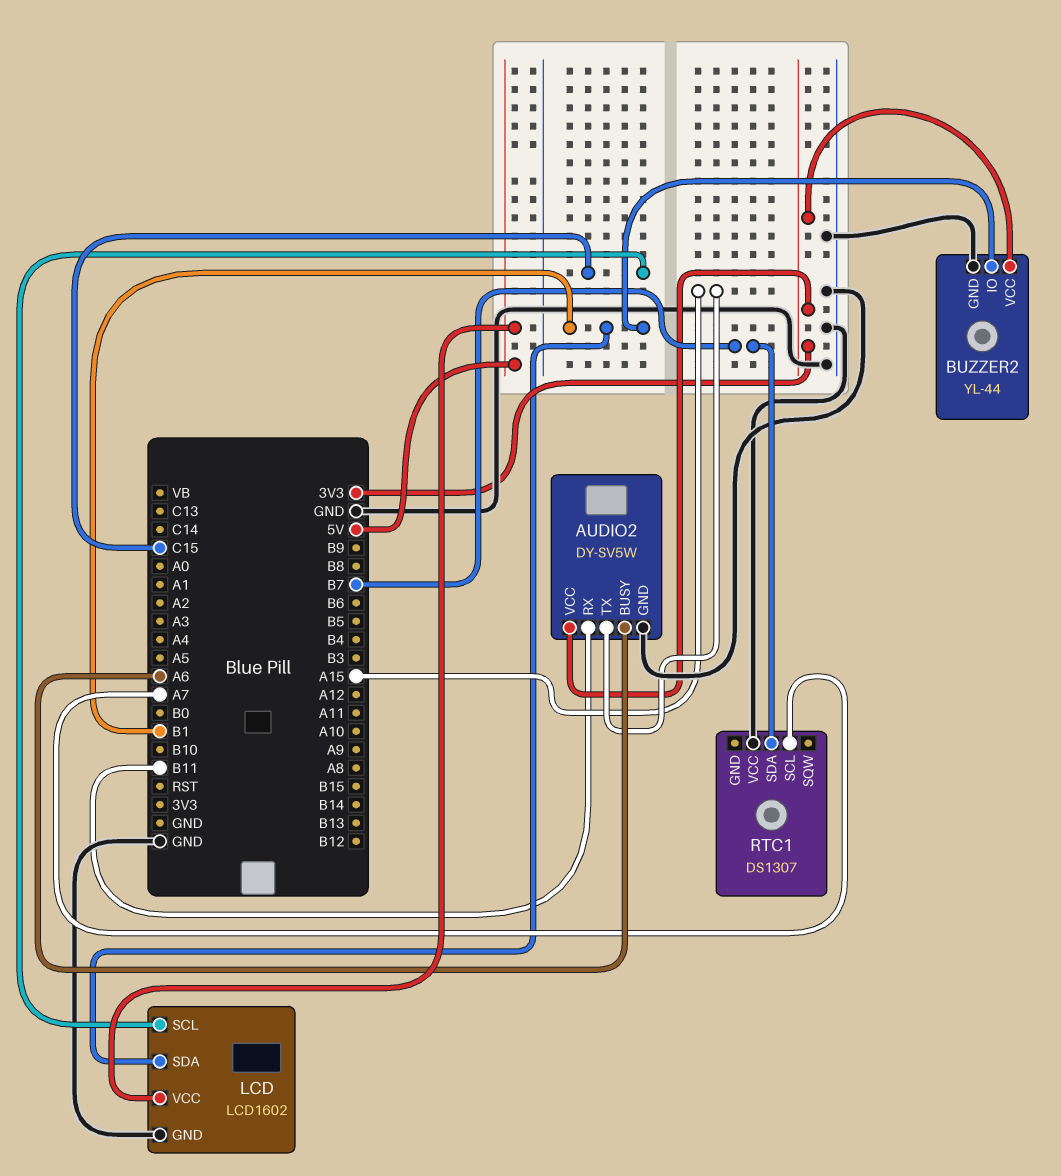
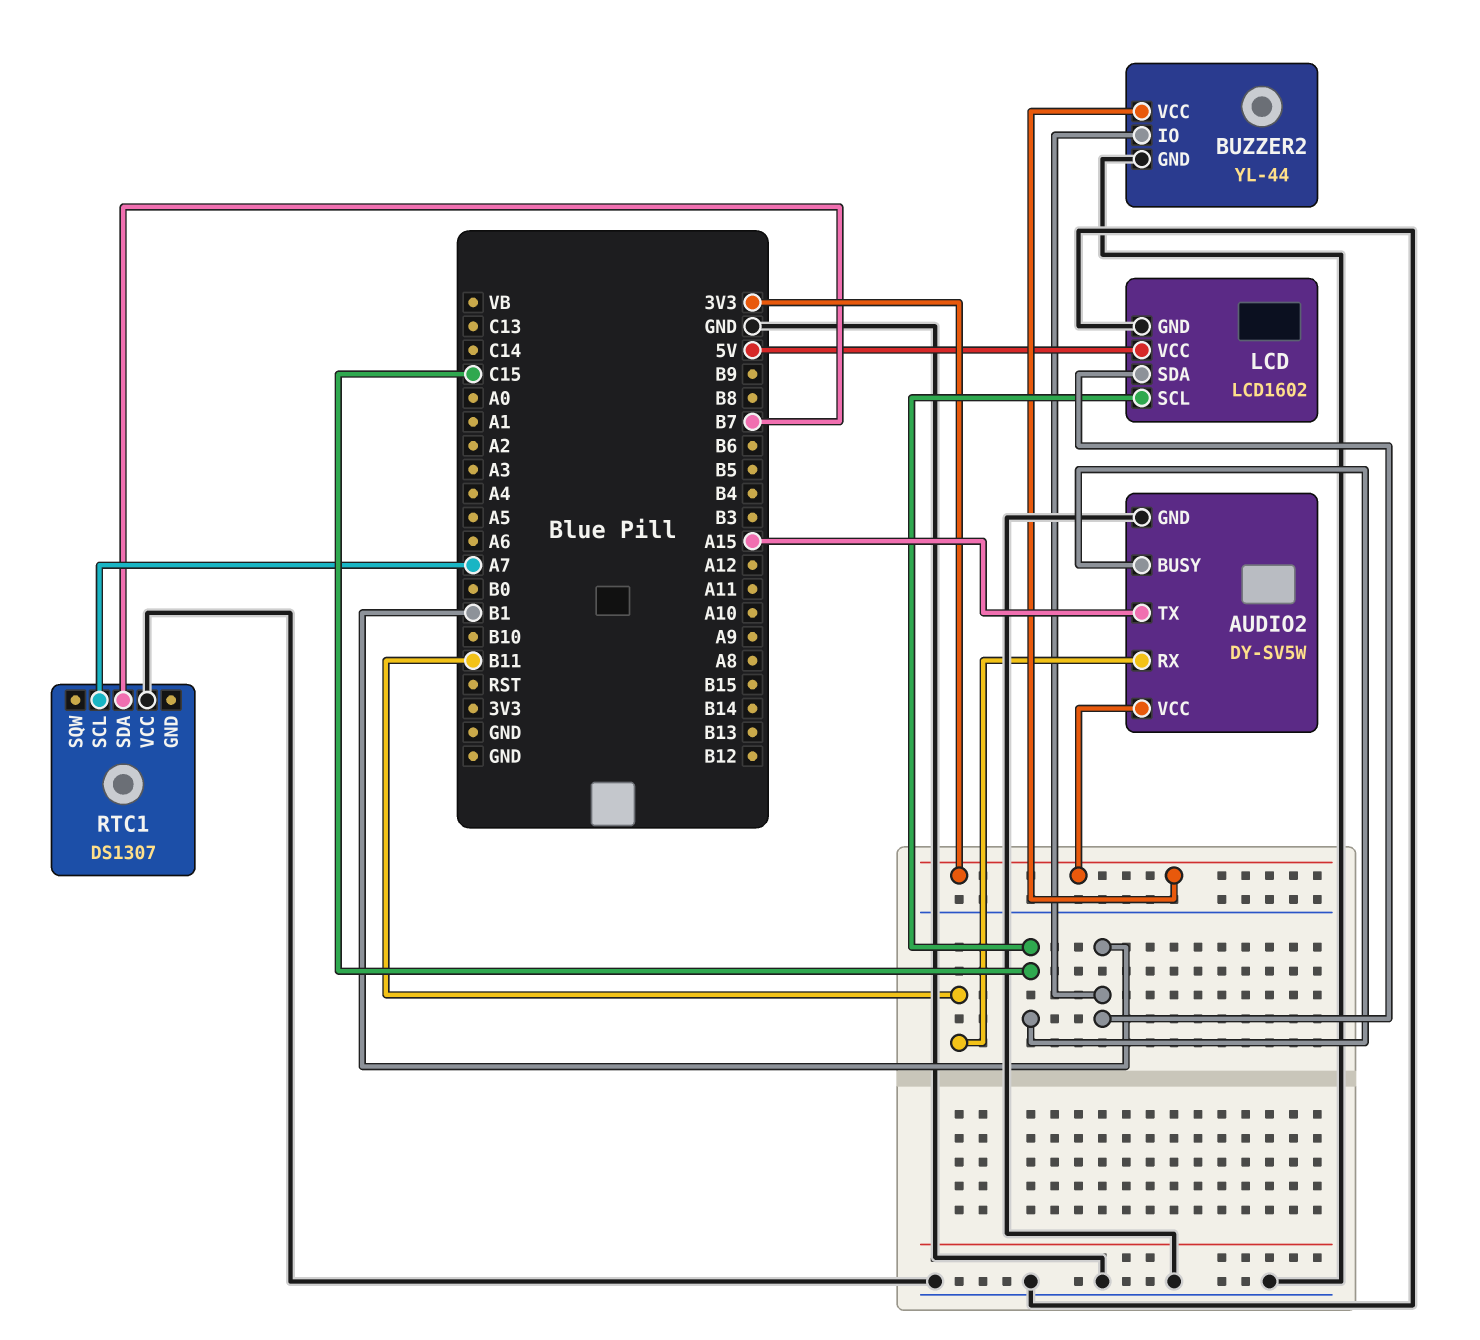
AUDIO2 pin BUSY: A6 -> C15

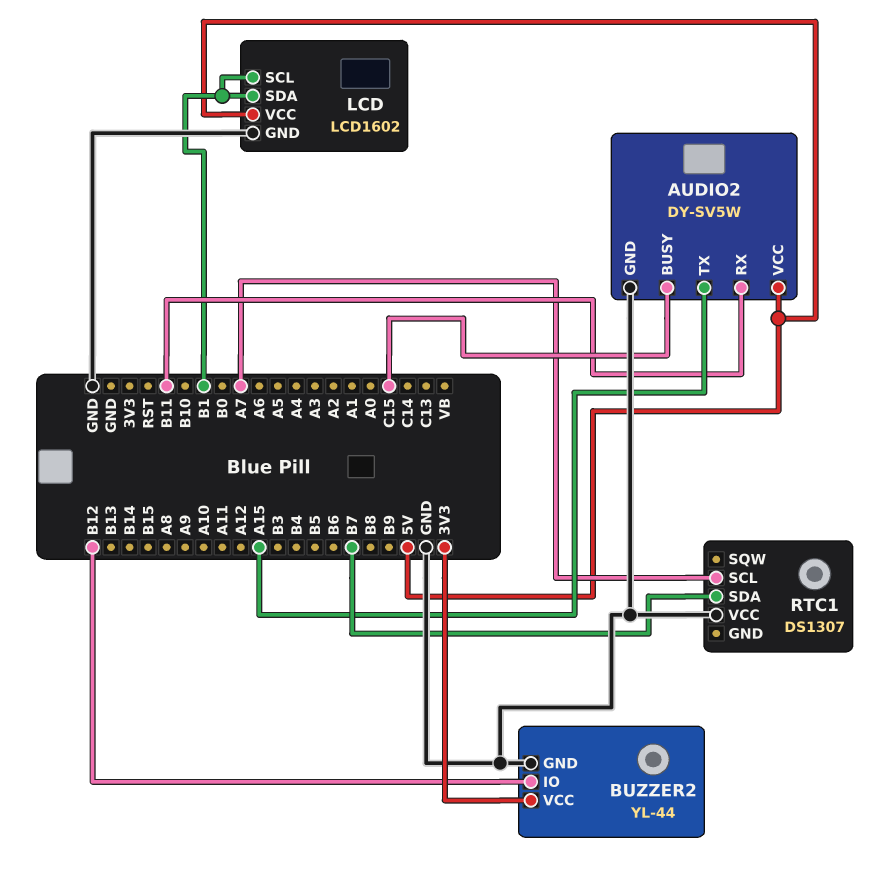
AUDIO2 pin VCC: 3V3 -> 5V
BUZZER2 pin IO: B1 -> B12
LCD pin SCL: C15 -> B1

